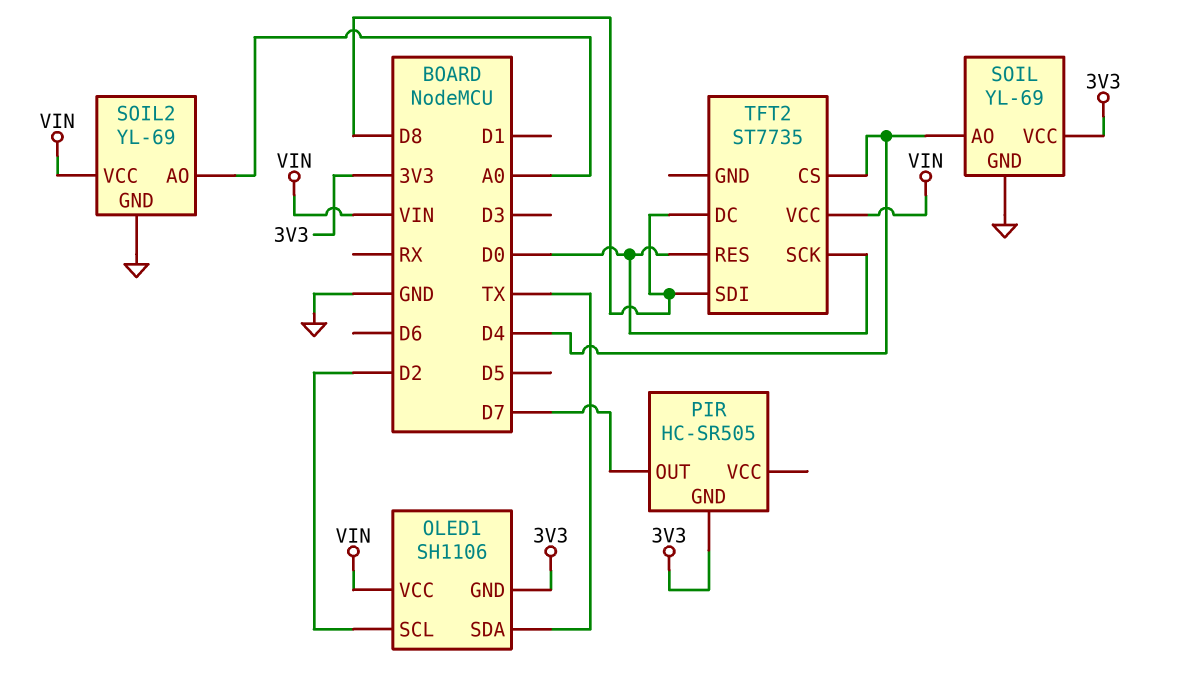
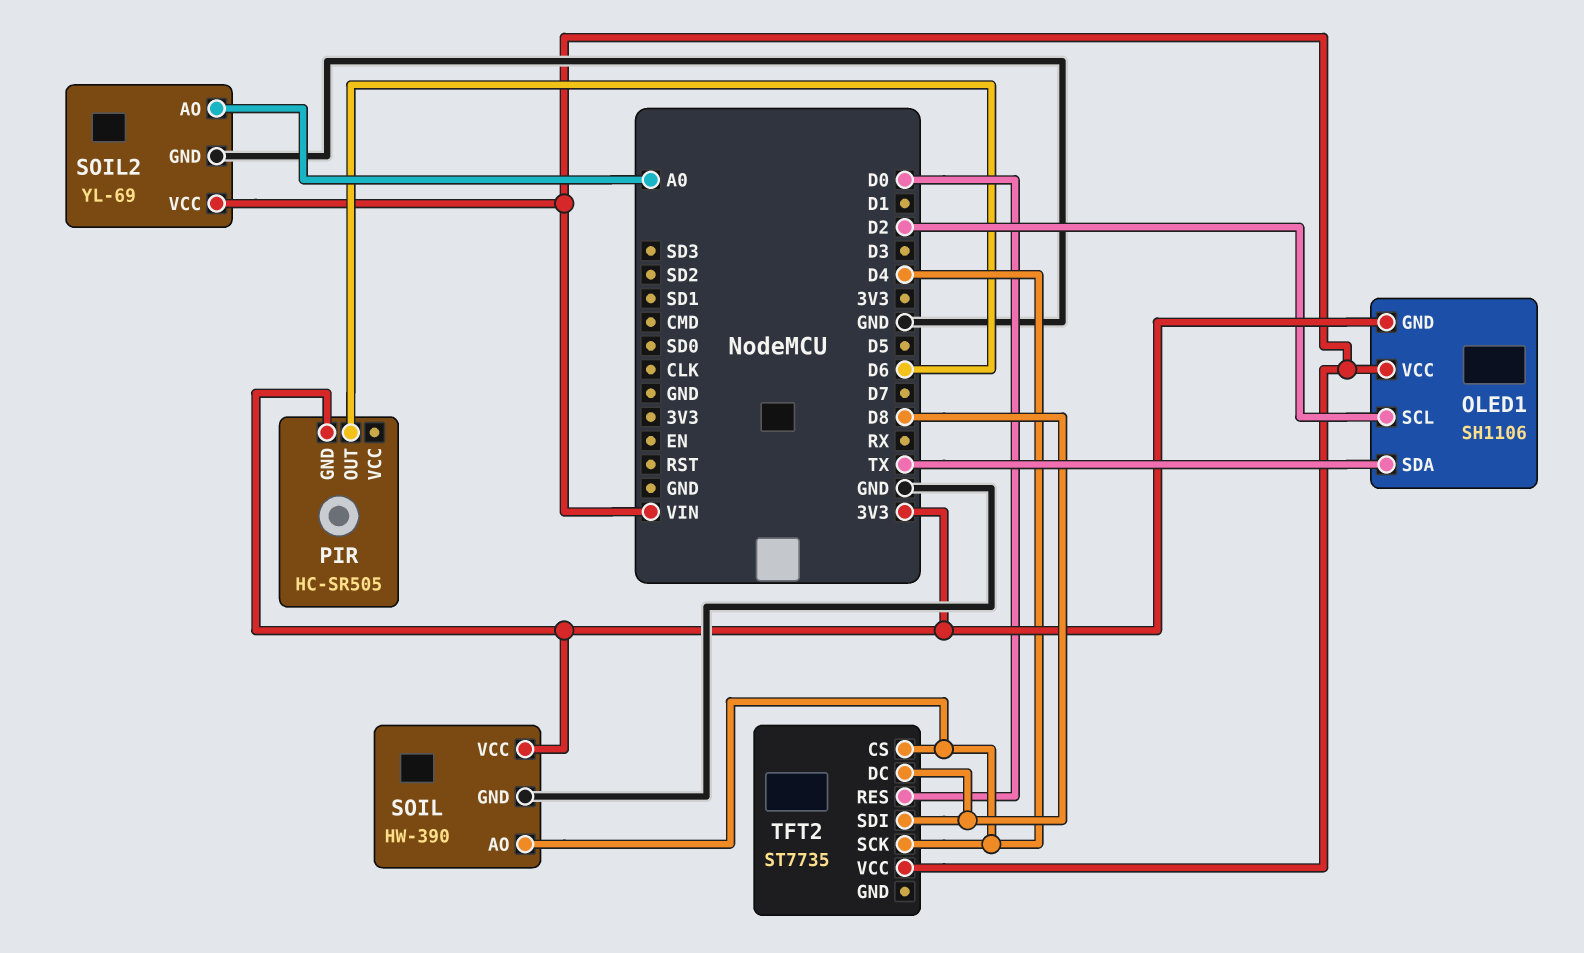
PIR pin OUT: D7 -> D6
SOIL: YL-69 -> HW-390
TFT2 pin SCK: D0 -> D4

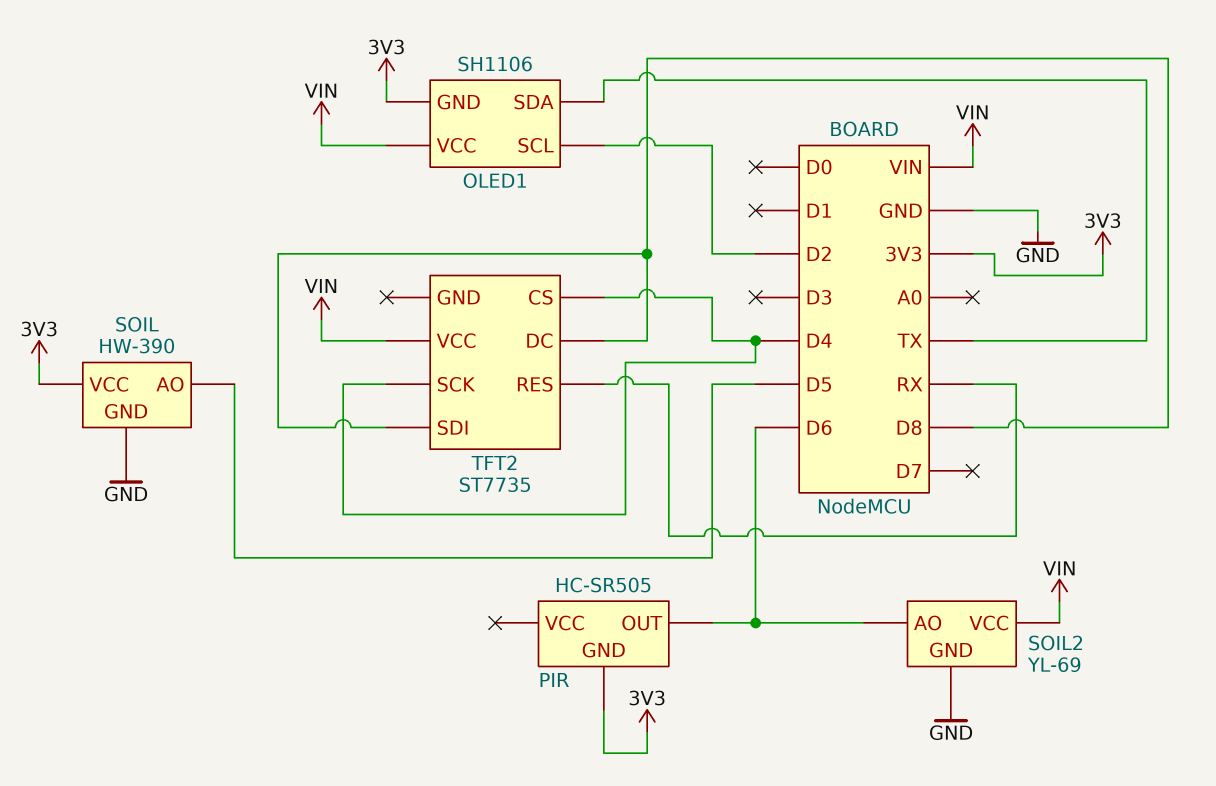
SOIL pin AO: D4 -> D5
SOIL2 pin AO: A0 -> D6
TFT2 pin RES: D0 -> RX

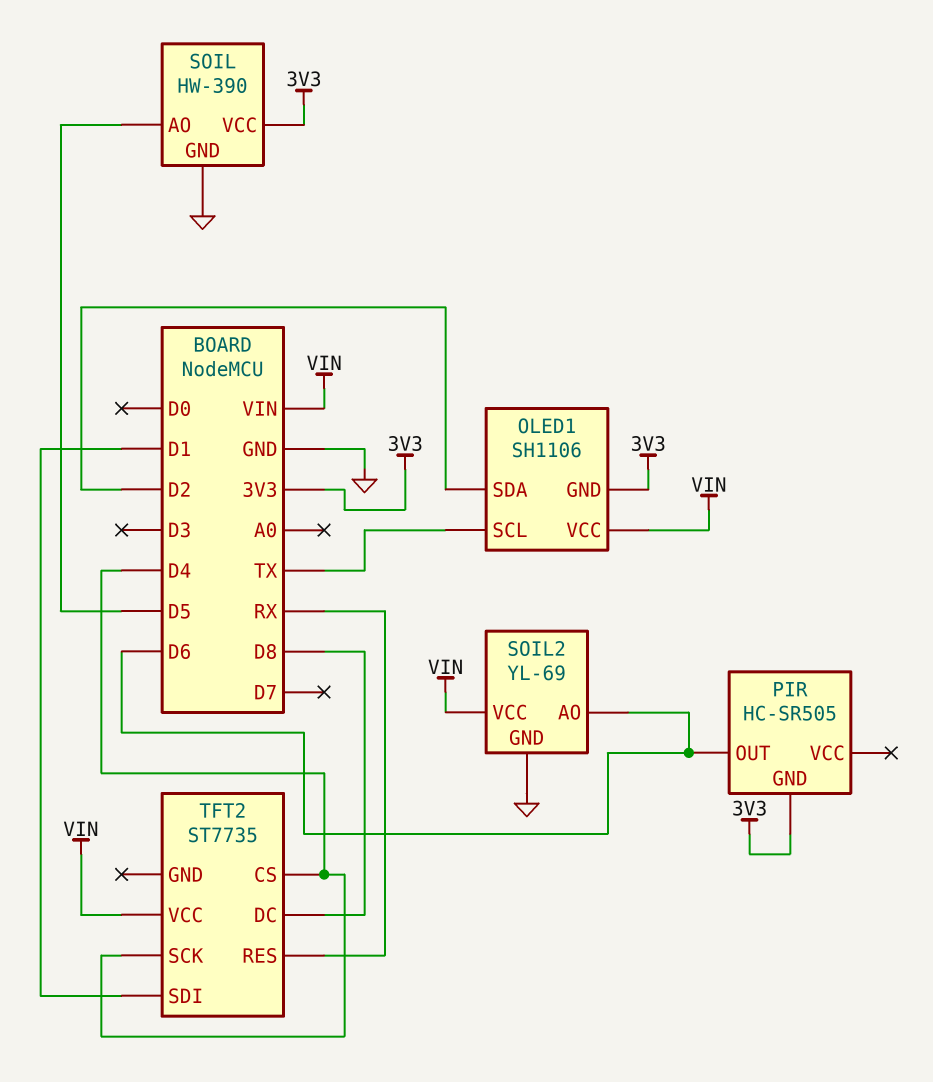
OLED1 pin SCL: D2 -> TX
OLED1 pin SDA: TX -> D2
TFT2 pin SDI: D8 -> D1

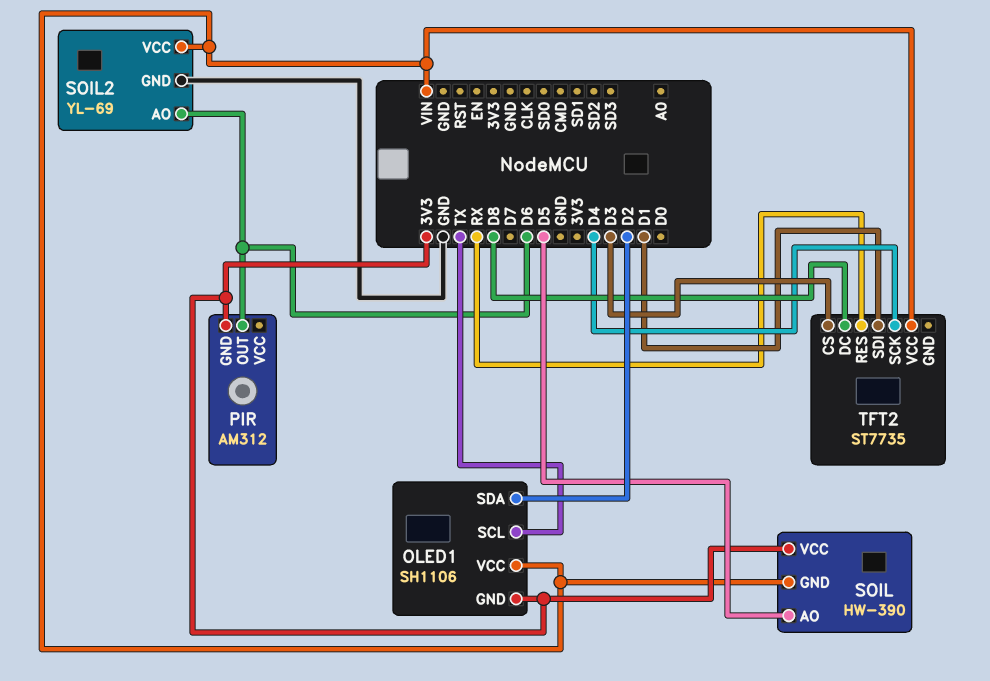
PIR: HC-SR505 -> AM312
SOIL pin GND: GND -> VIN
TFT2 pin CS: D4 -> D3

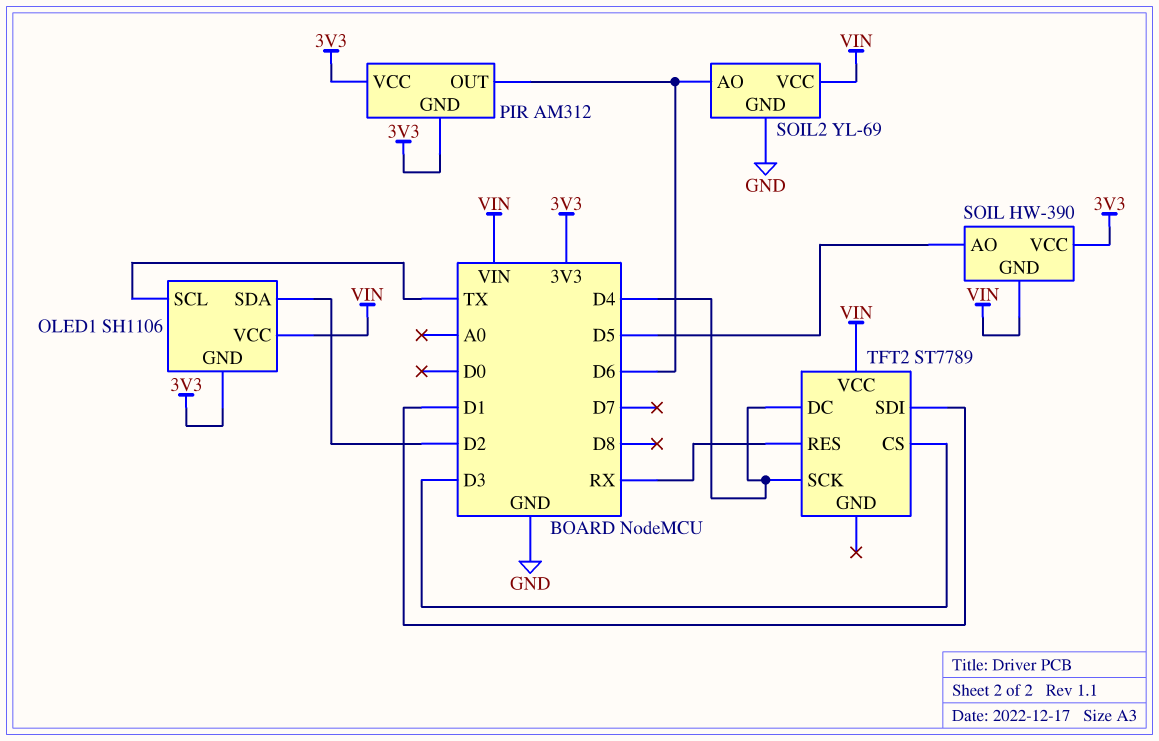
PIR pin VCC: none -> 3V3
TFT2: ST7735 -> ST7789
TFT2 pin DC: D8 -> D4

